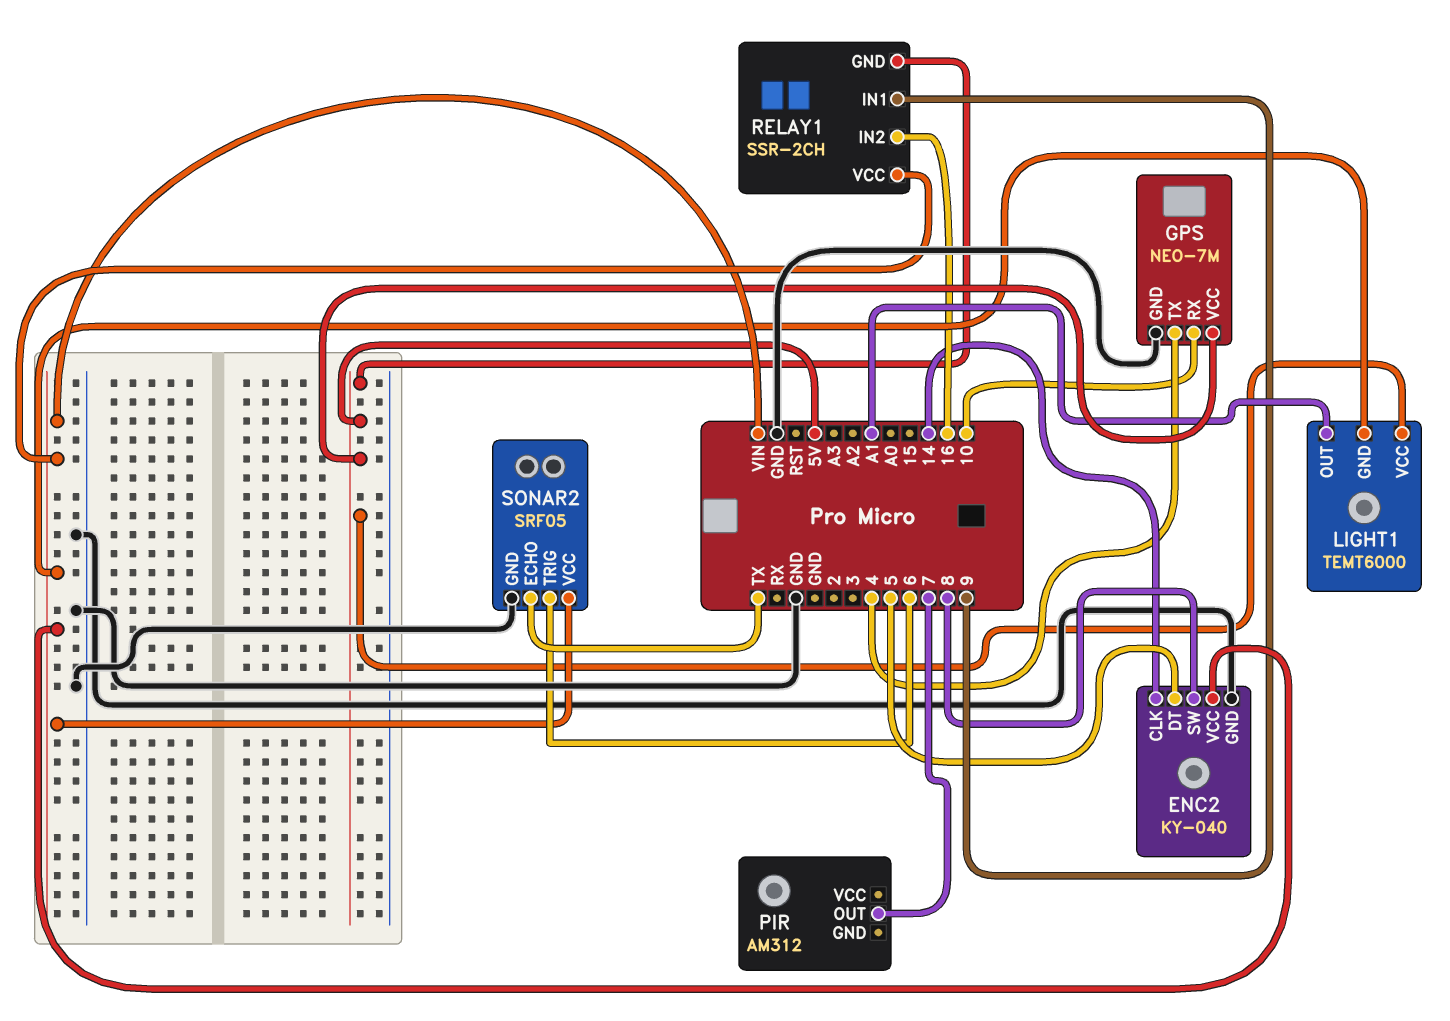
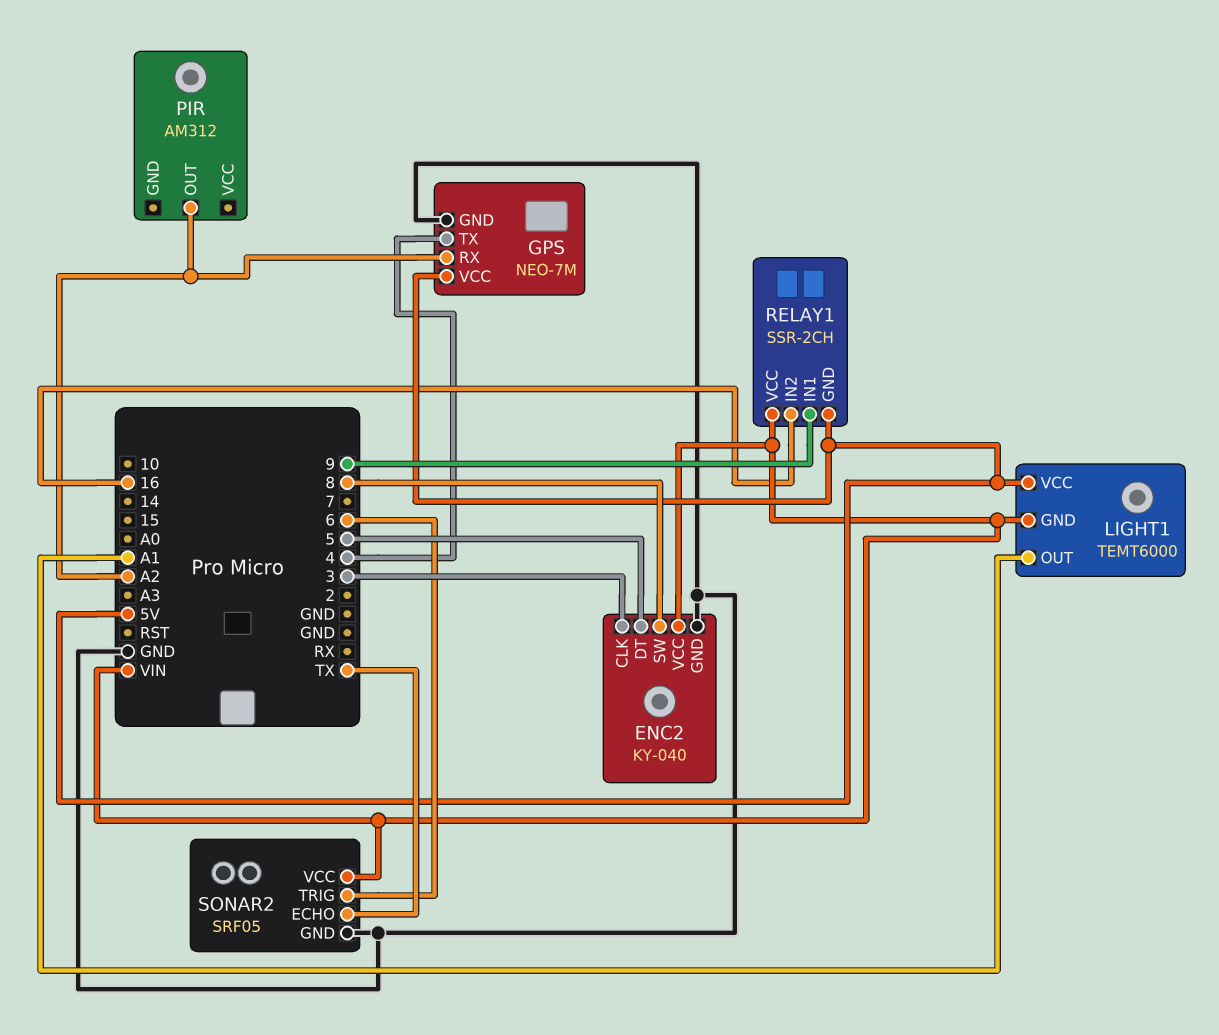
ENC2 pin CLK: 14 -> 3
GPS pin RX: 10 -> A2
PIR pin OUT: 7 -> A2

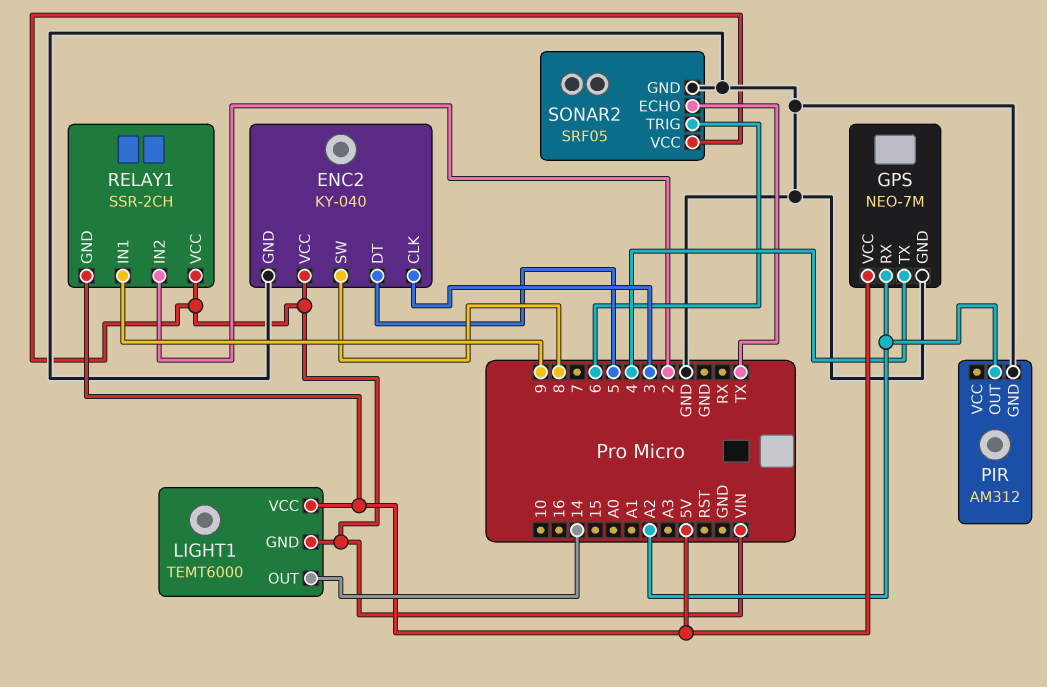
LIGHT1 pin OUT: A1 -> 14
PIR pin GND: none -> GND
RELAY1 pin IN2: 16 -> 2

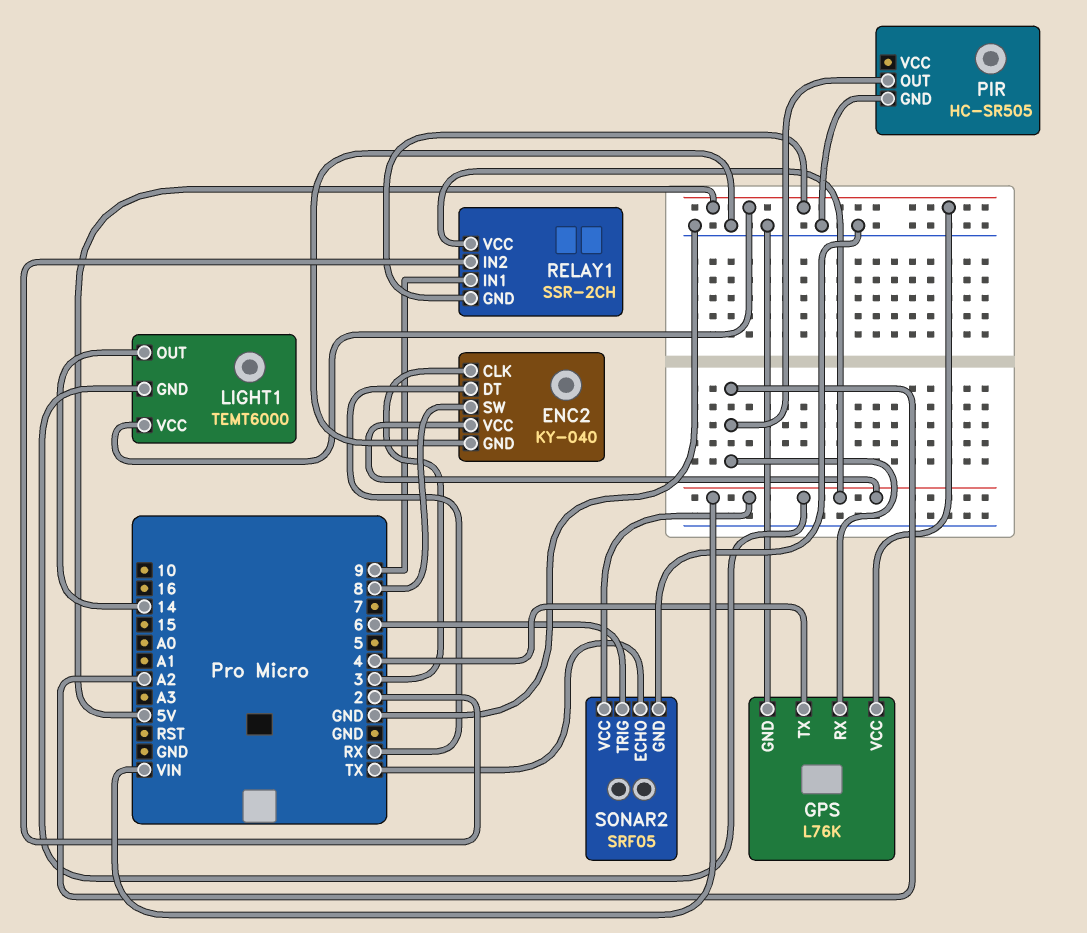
ENC2 pin DT: 5 -> RX
GPS: NEO-7M -> L76K
PIR: AM312 -> HC-SR505

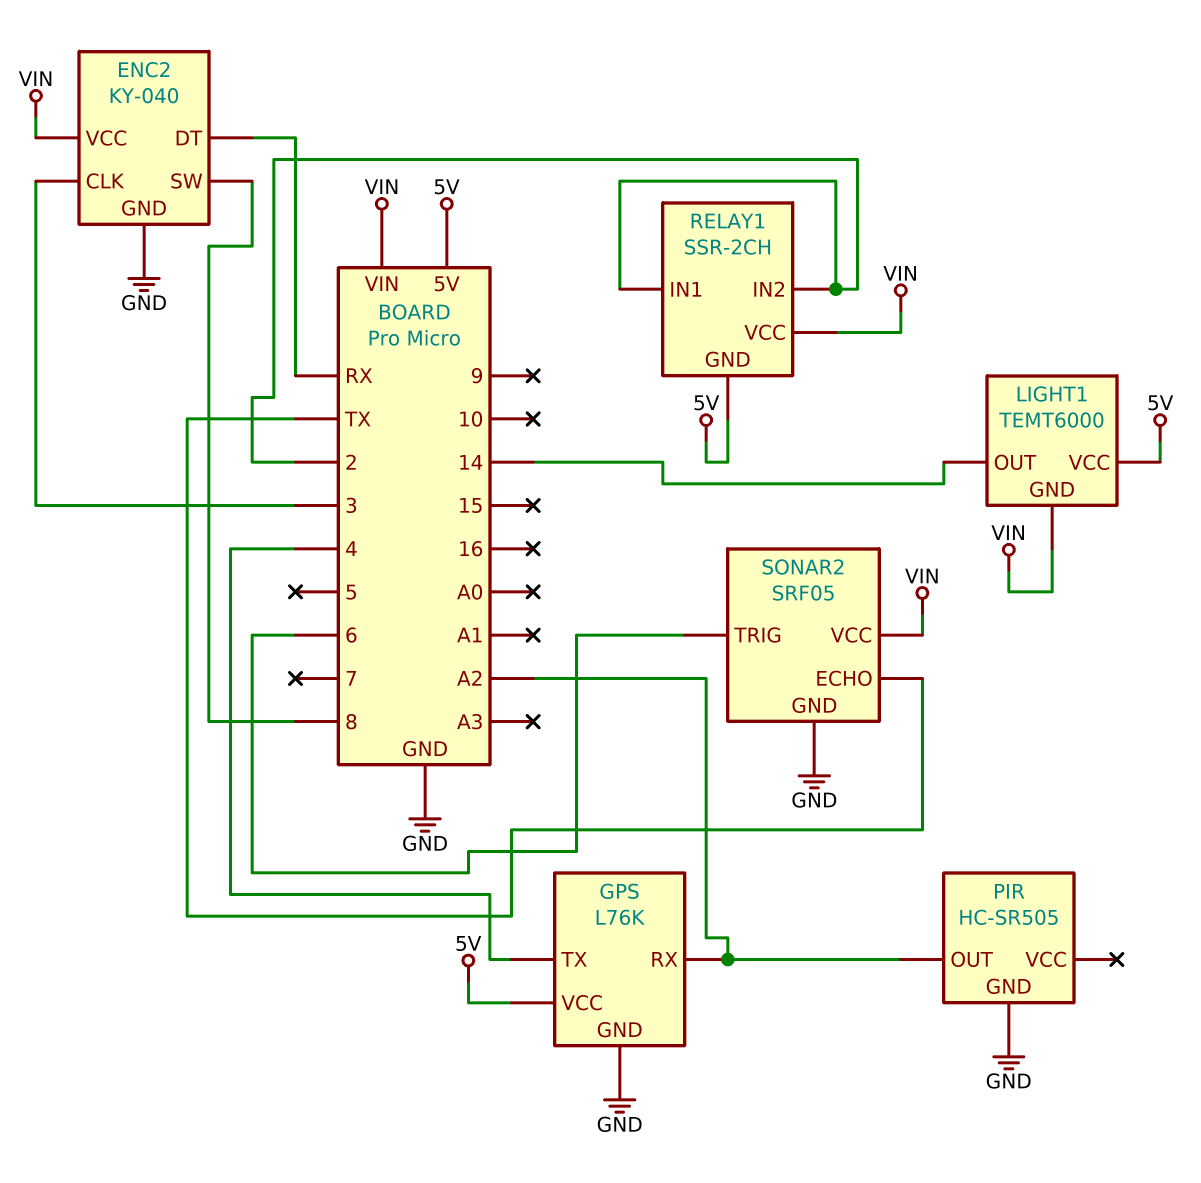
RELAY1 pin IN1: 9 -> 2

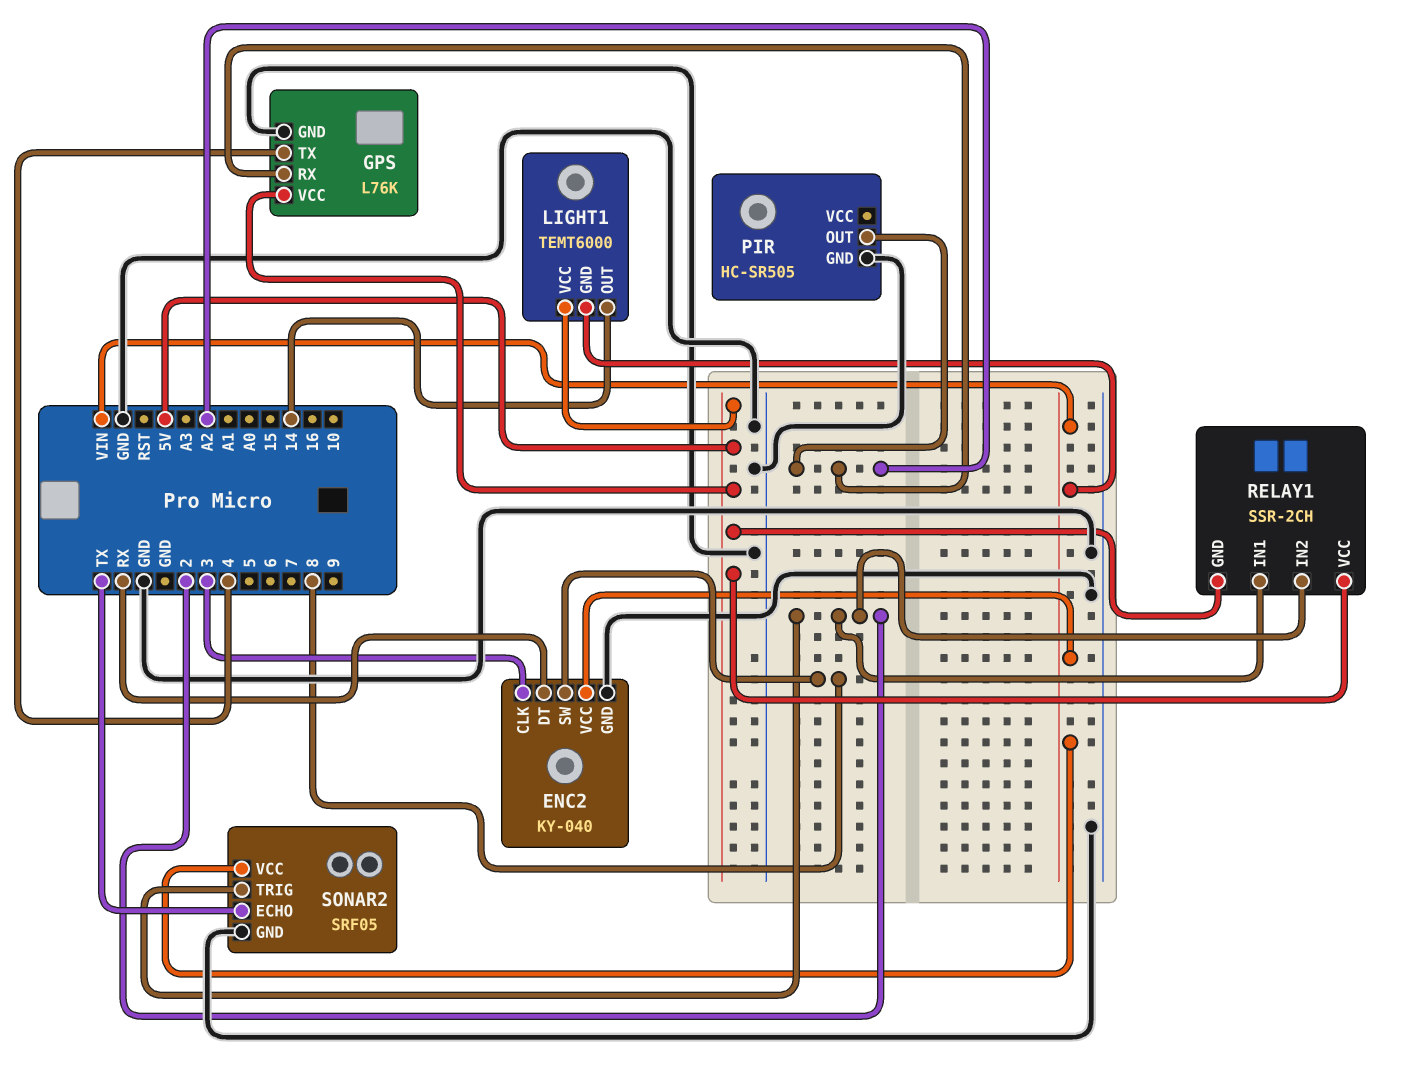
RELAY1 pin VCC: VIN -> 5V
SONAR2 pin TRIG: 6 -> 2

